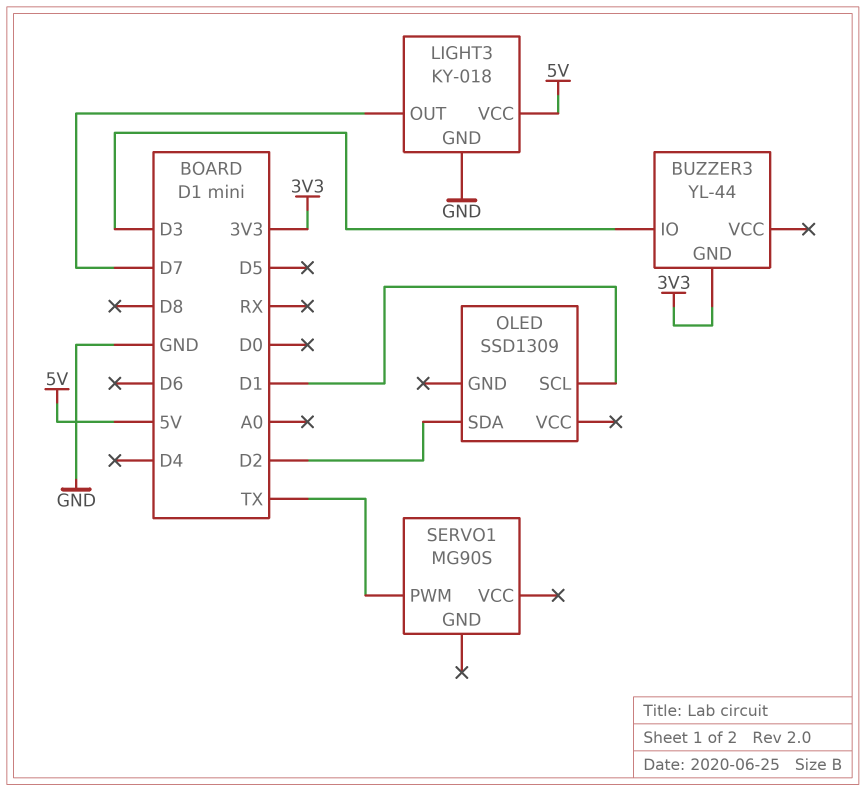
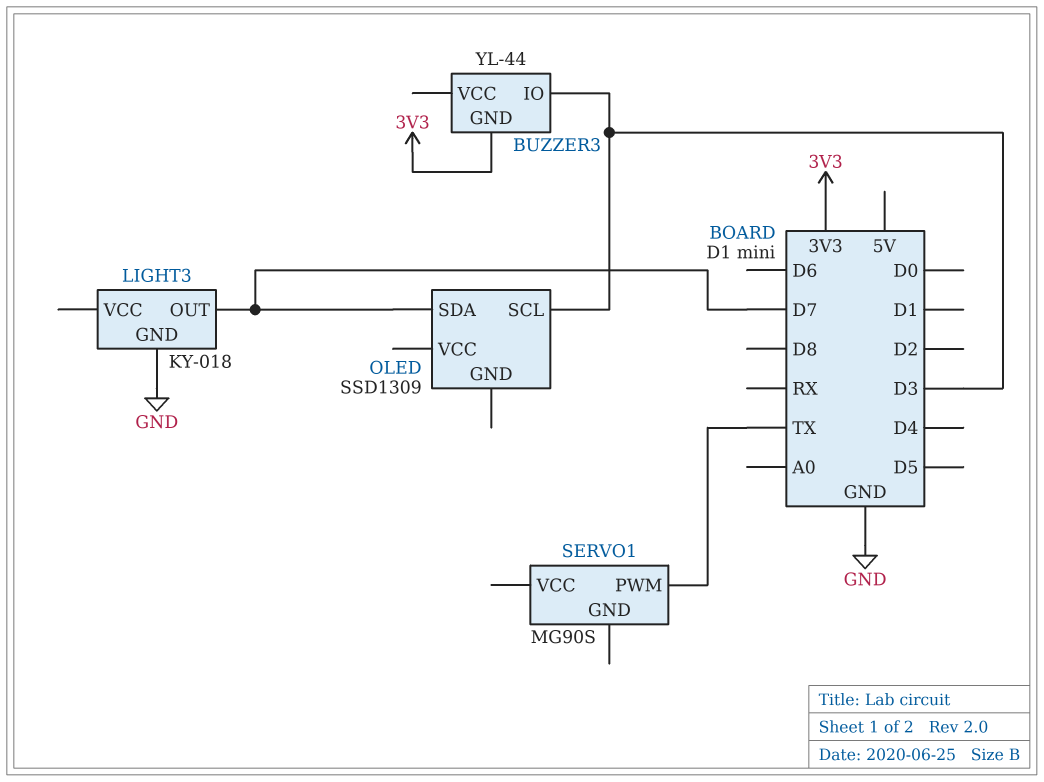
LIGHT3 pin VCC: 5V -> none
OLED pin SCL: D1 -> D3
OLED pin SDA: D2 -> D7

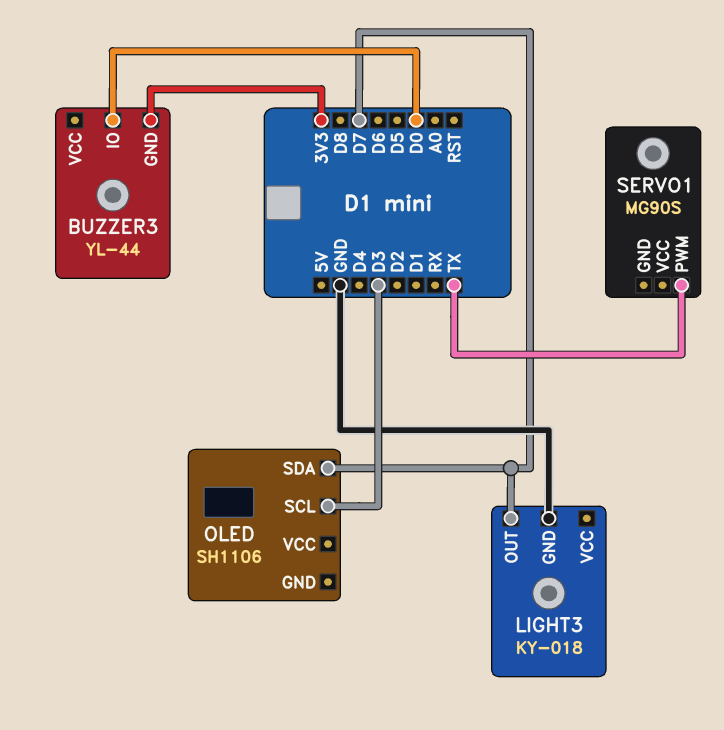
BUZZER3 pin IO: D3 -> D0
OLED: SSD1309 -> SH1106

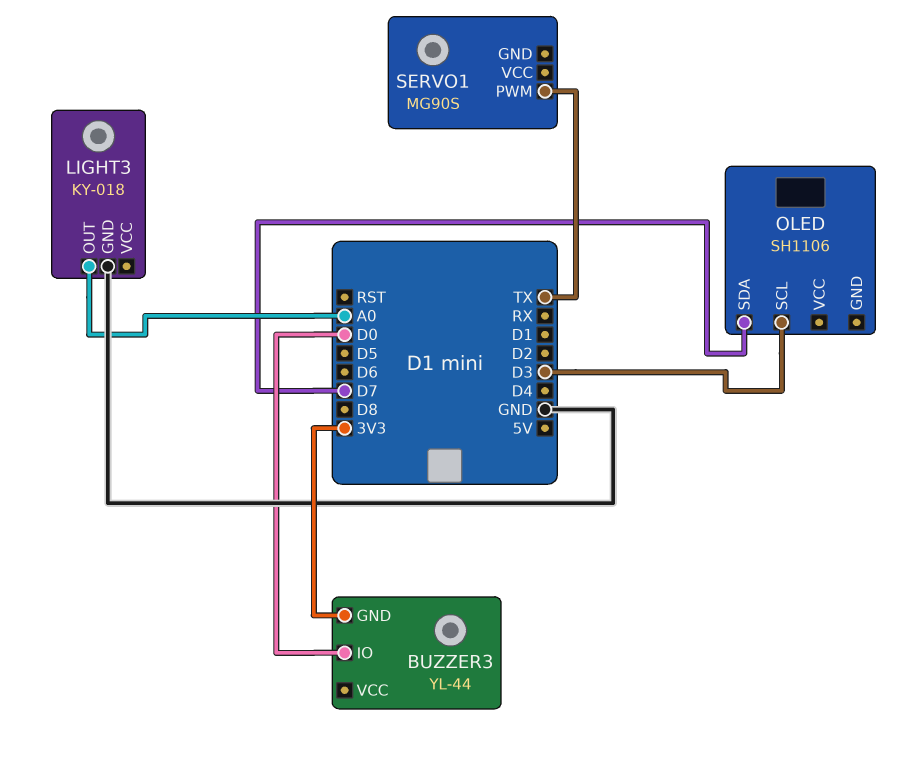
LIGHT3 pin OUT: D7 -> A0

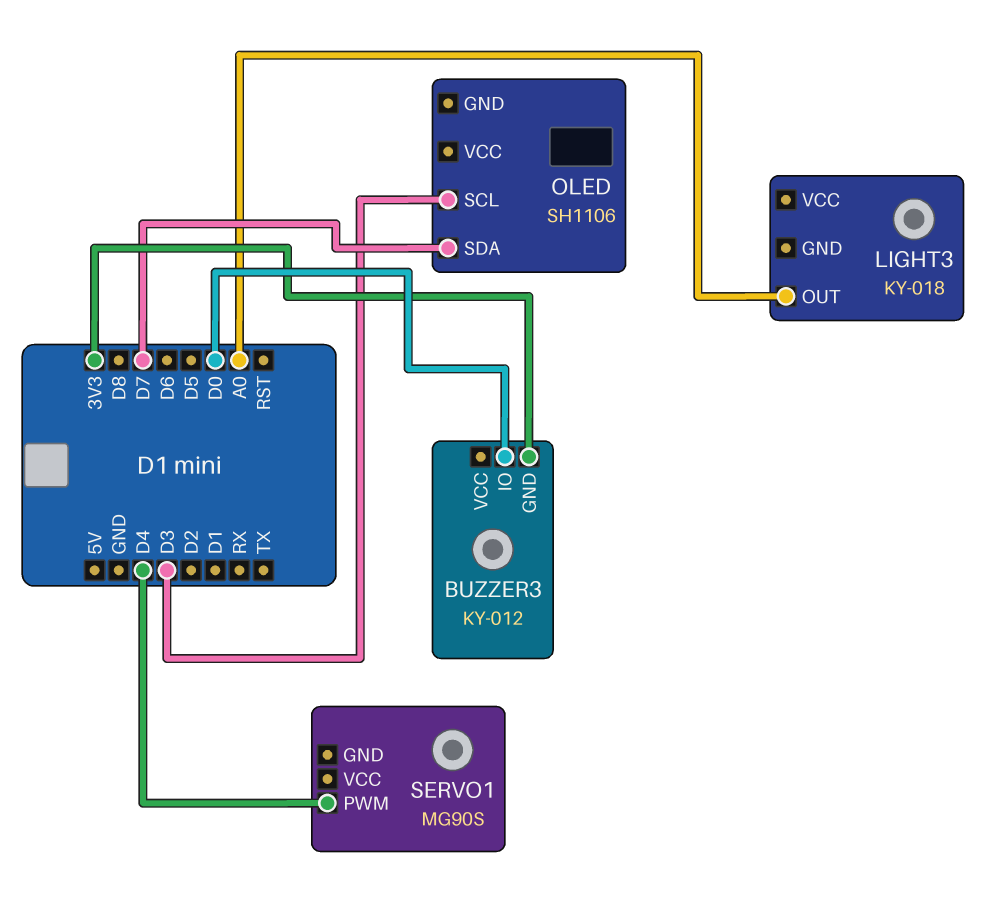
BUZZER3: YL-44 -> KY-012
LIGHT3 pin GND: GND -> none
SERVO1 pin PWM: TX -> D4

